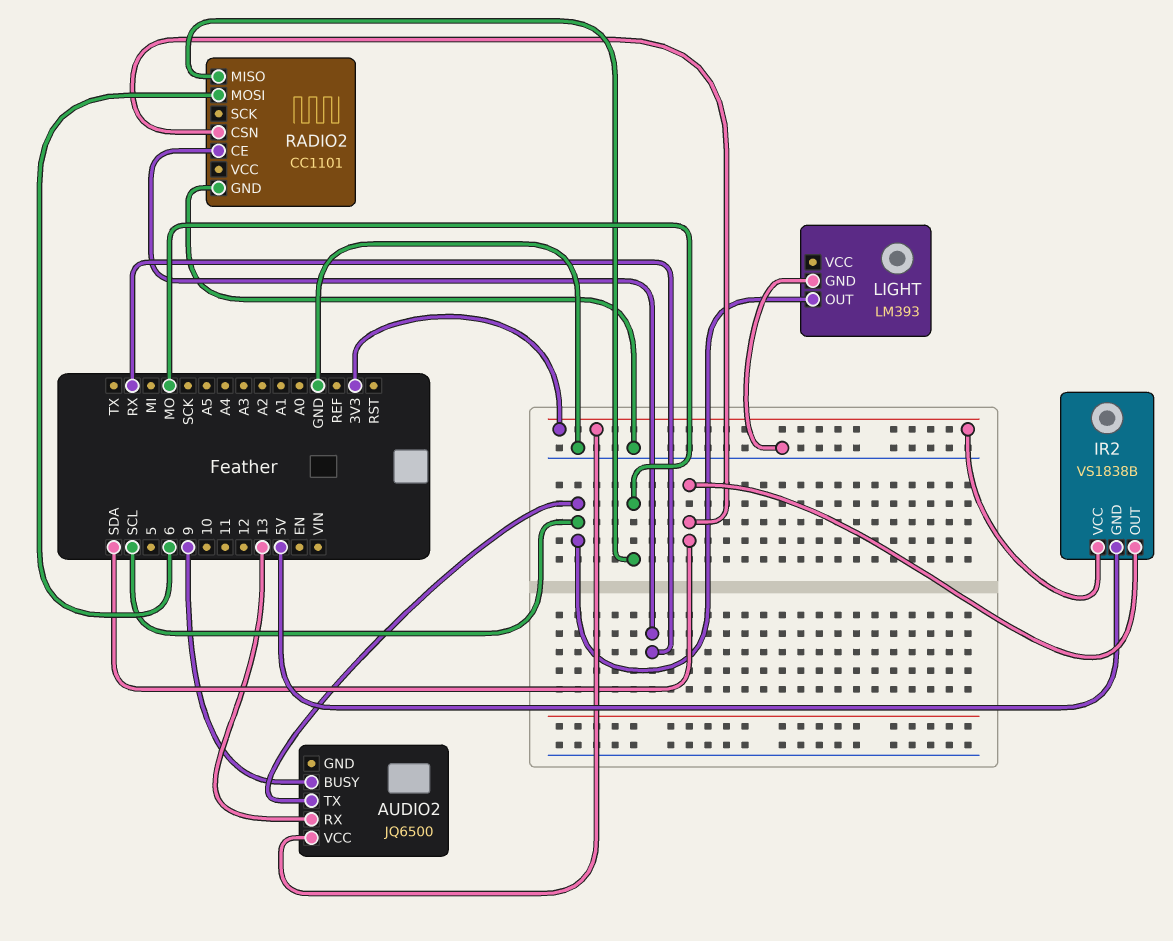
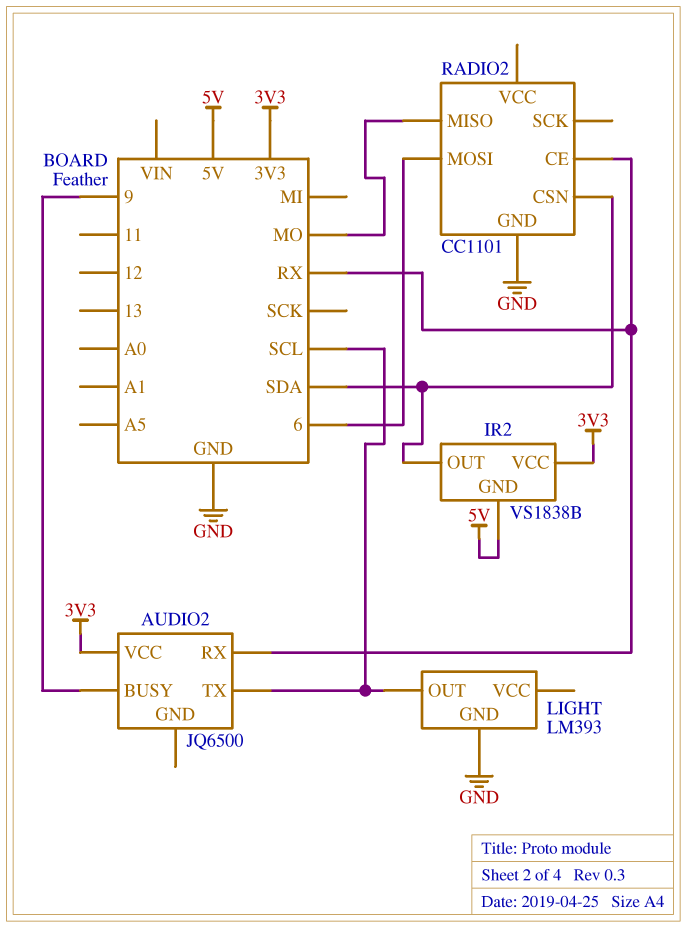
AUDIO2 pin RX: 13 -> RX

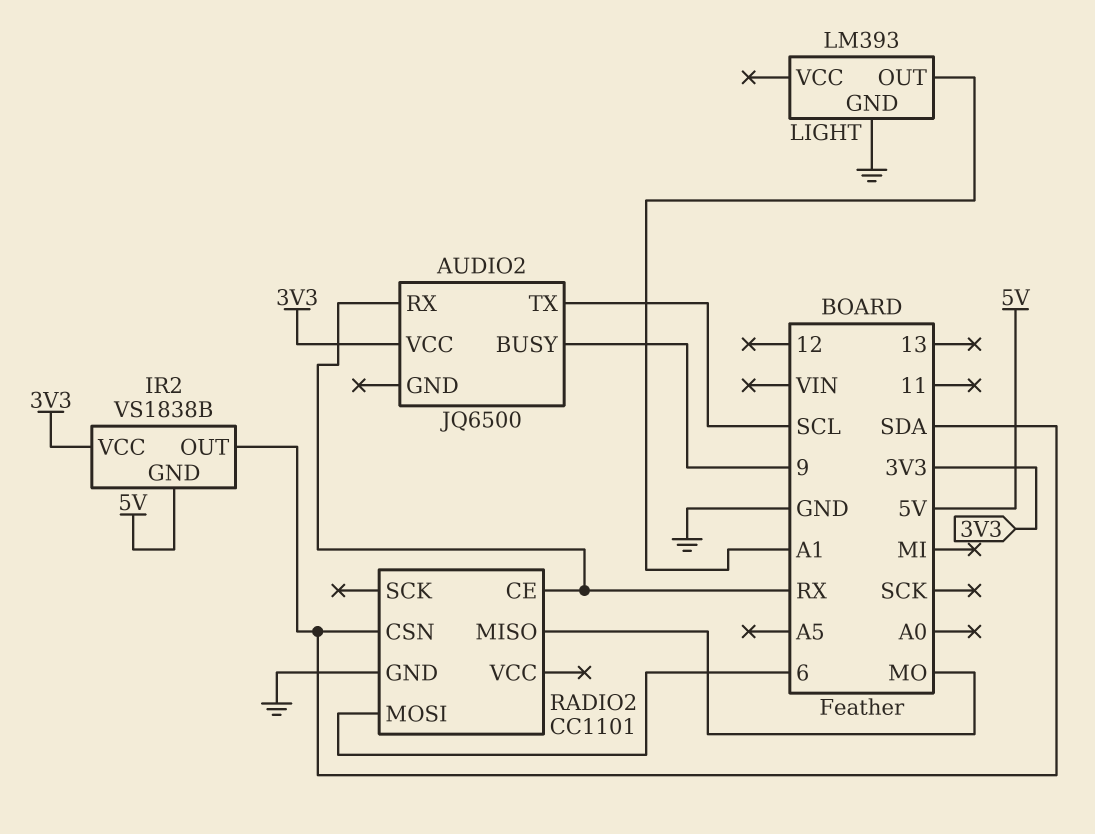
LIGHT pin OUT: SCL -> A1

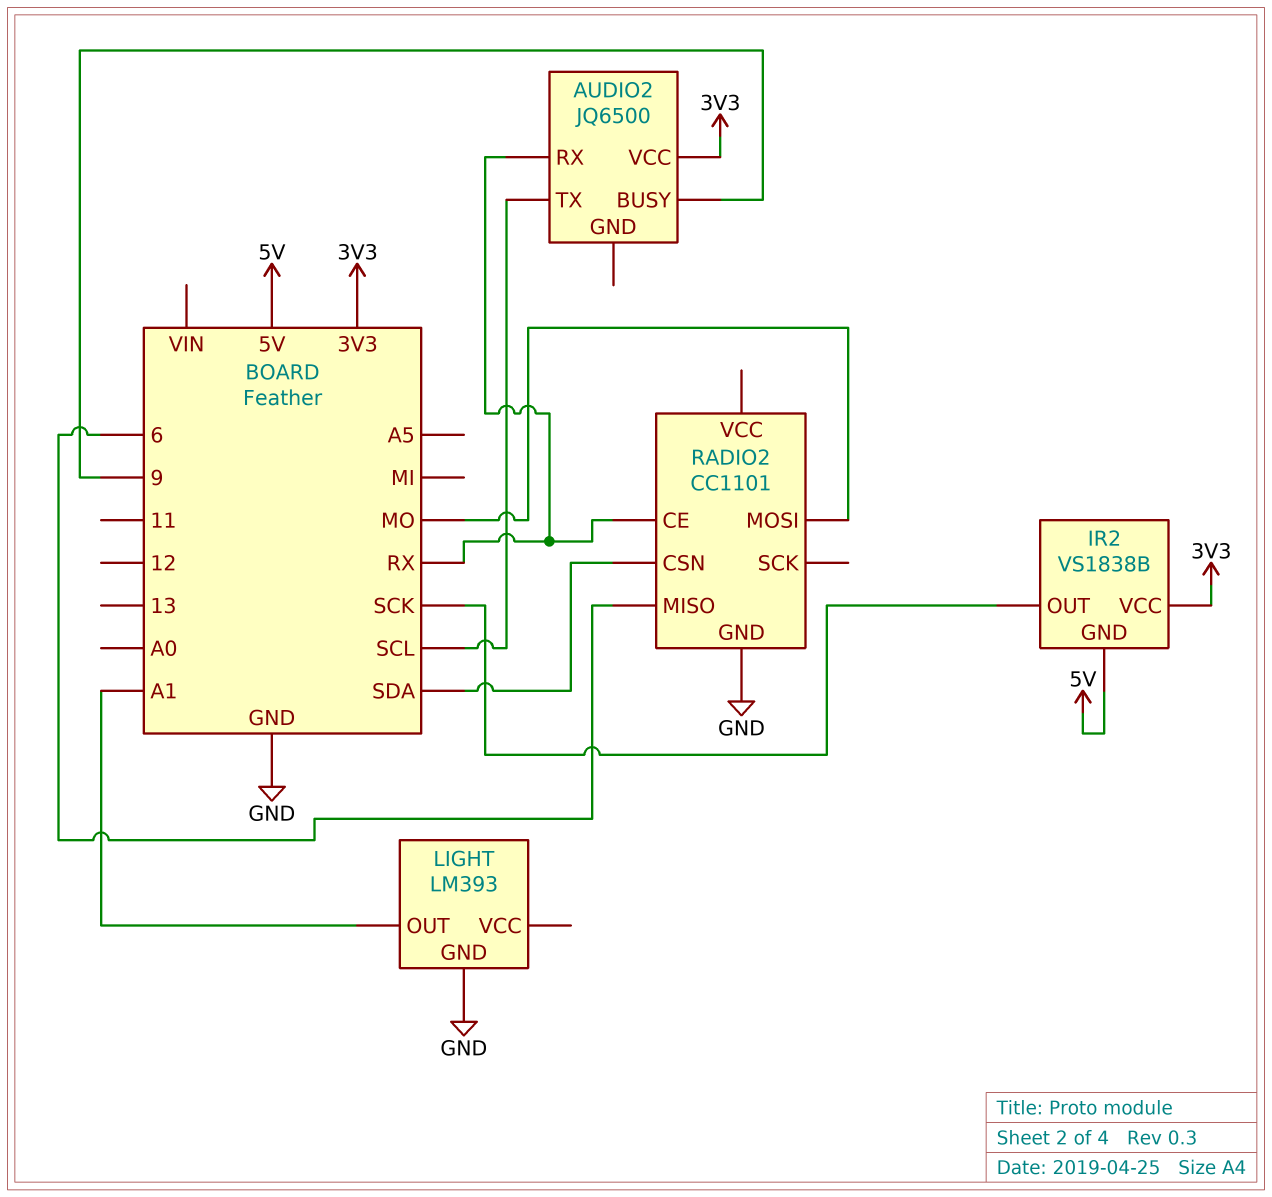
IR2 pin OUT: SDA -> SCK
RADIO2 pin MISO: MO -> 6
RADIO2 pin MOSI: 6 -> MO

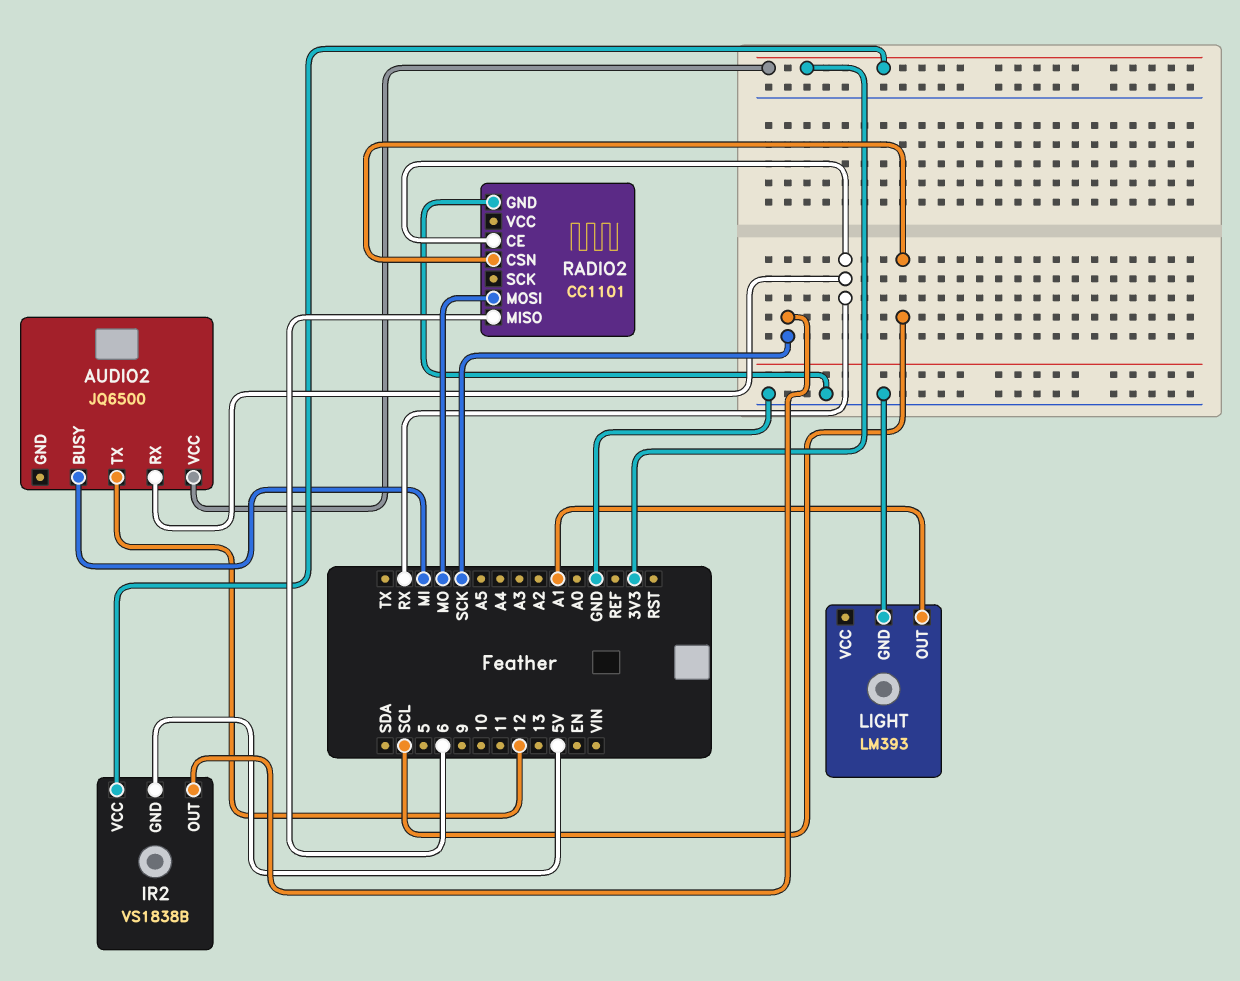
AUDIO2 pin BUSY: 9 -> MI
AUDIO2 pin TX: SCL -> 12
RADIO2 pin CSN: SDA -> SCL

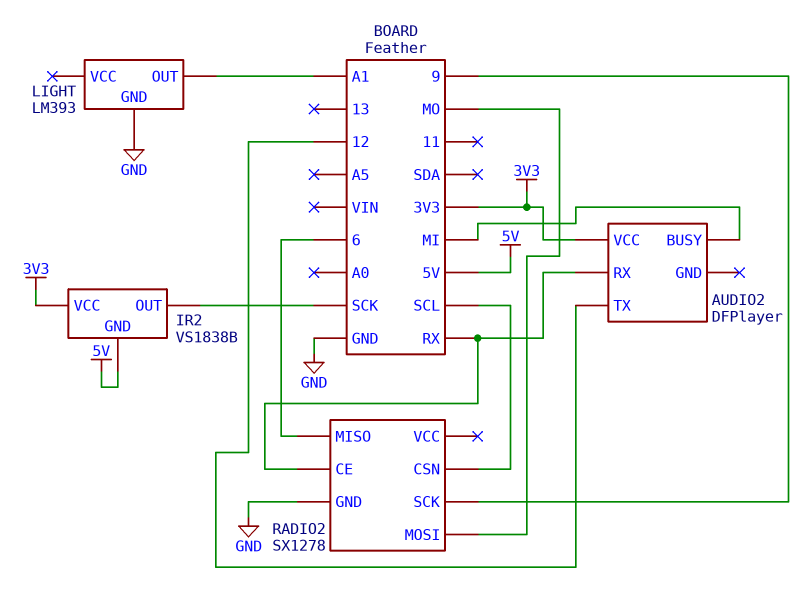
AUDIO2: JQ6500 -> DFPlayer
RADIO2: CC1101 -> SX1278
RADIO2 pin SCK: none -> 9

